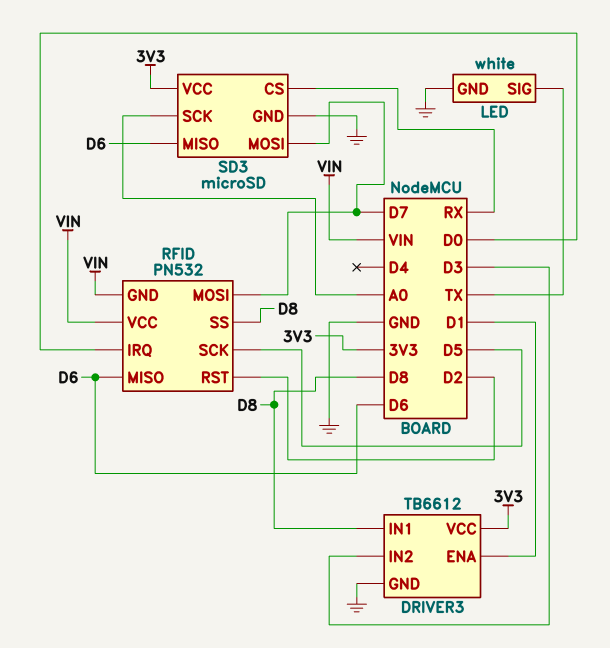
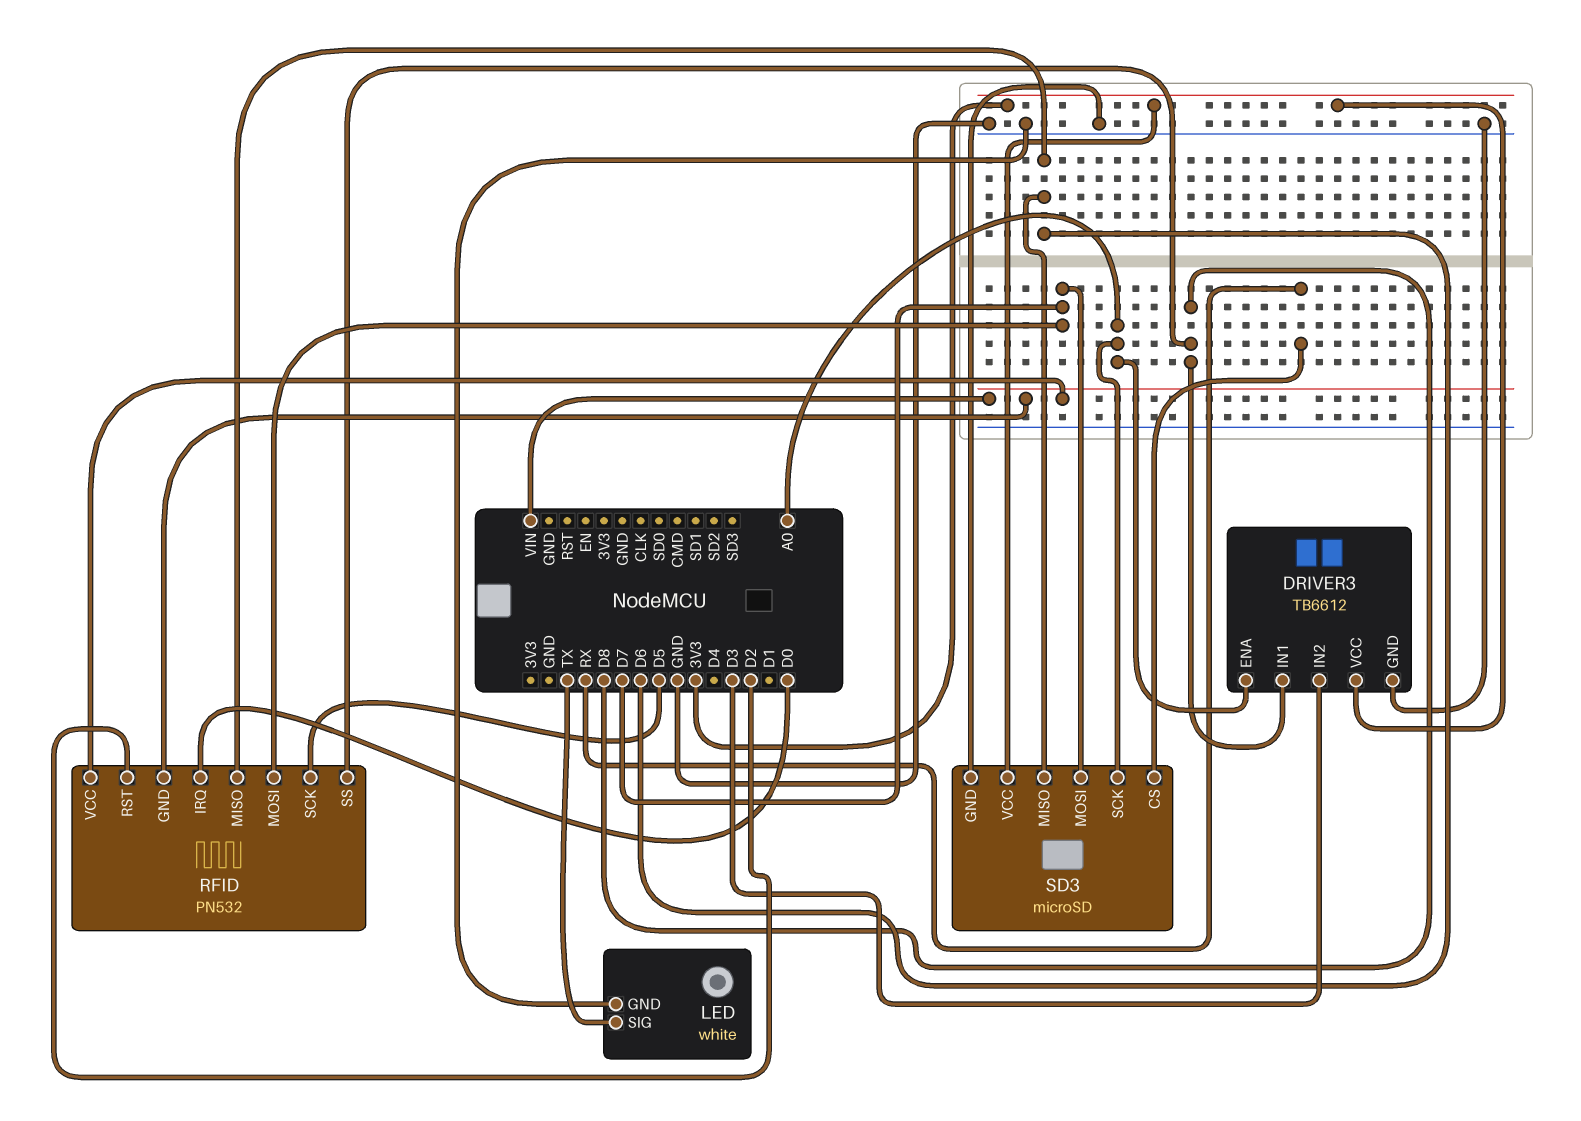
DRIVER3 pin ENA: D1 -> A0

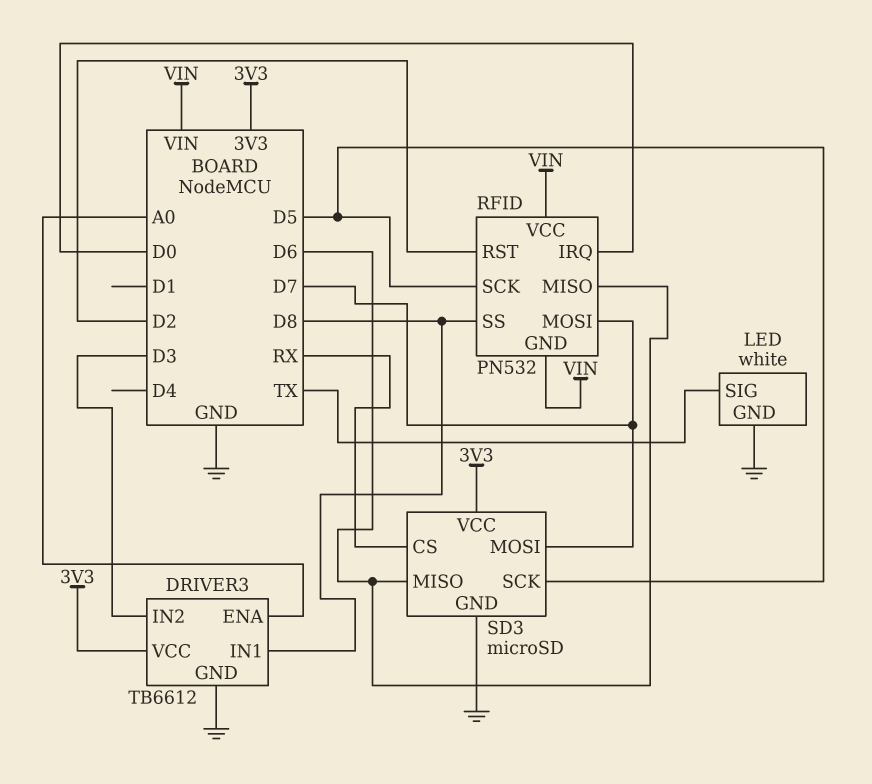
SD3 pin SCK: A0 -> D5

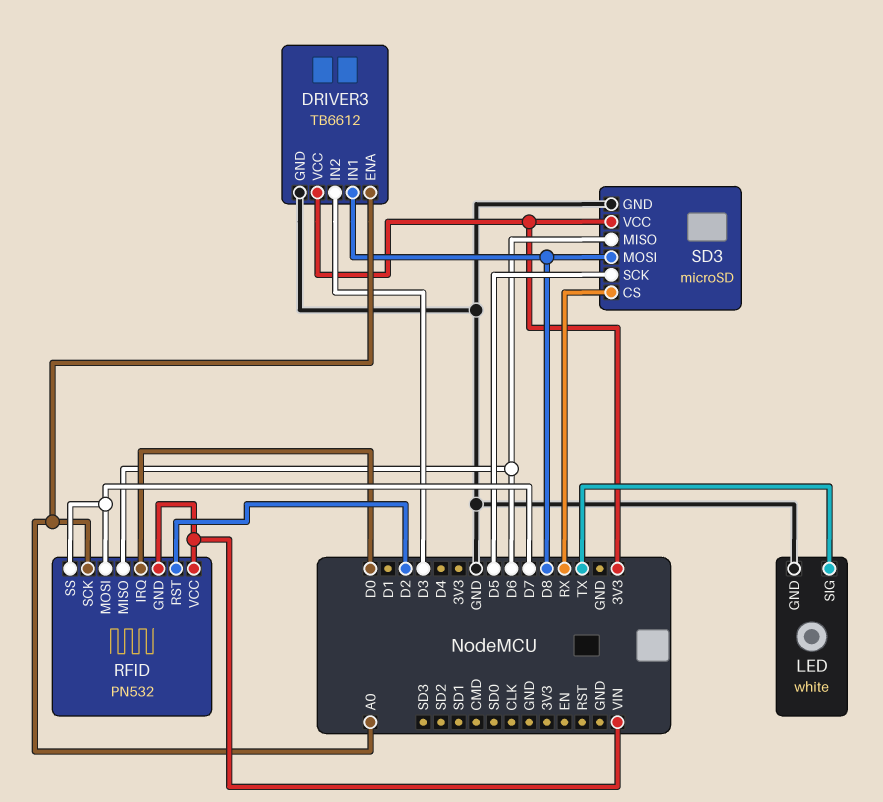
RFID pin SCK: D5 -> A0
RFID pin SS: D8 -> D7
SD3 pin MOSI: D7 -> D8

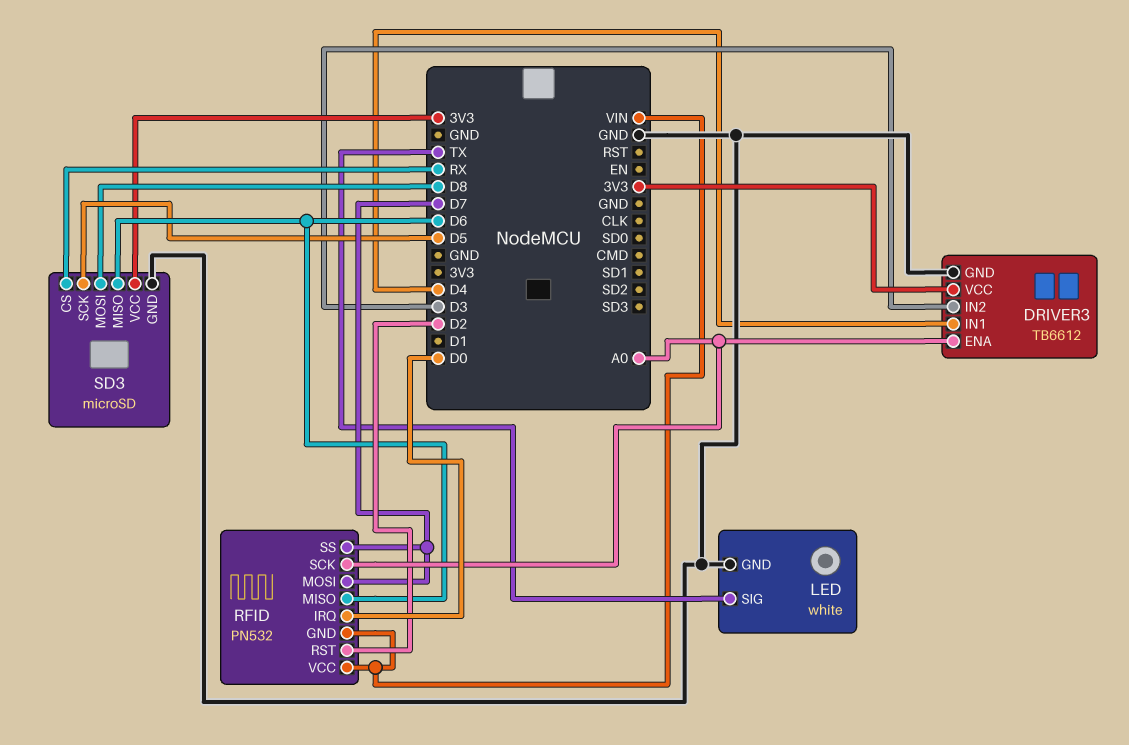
DRIVER3 pin IN1: D8 -> D4

